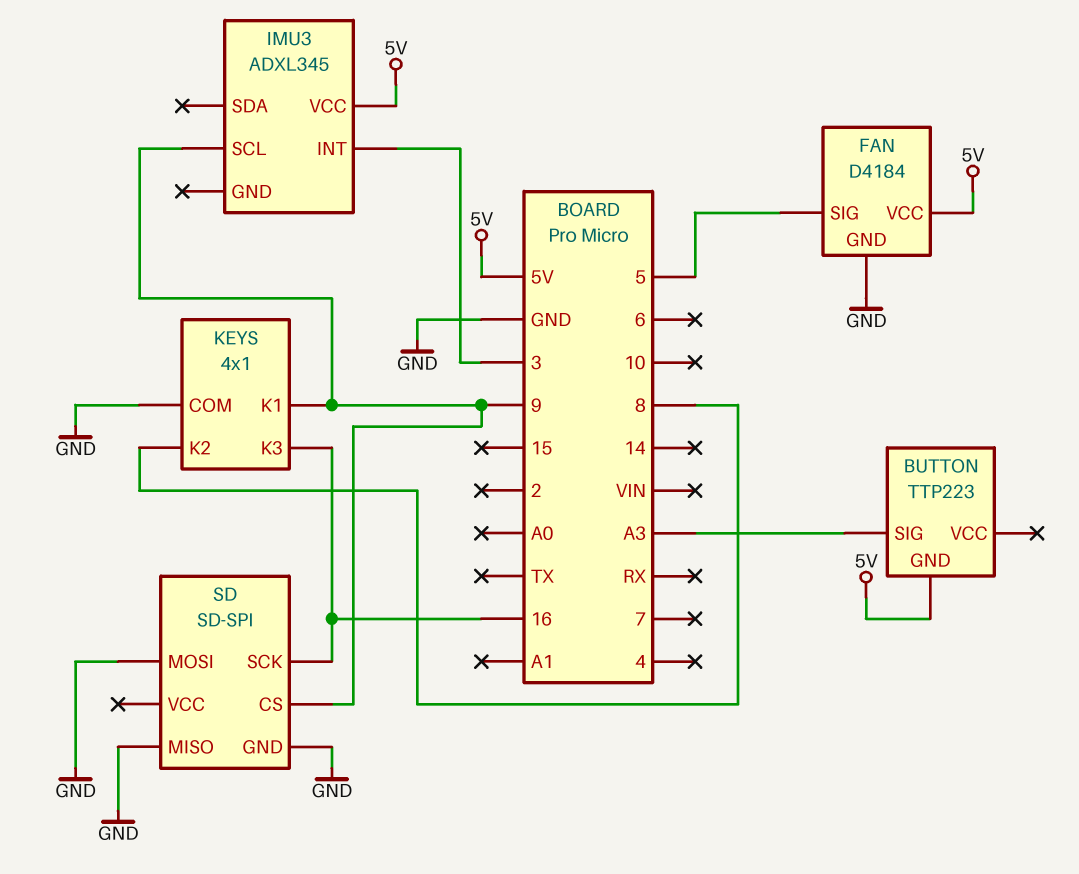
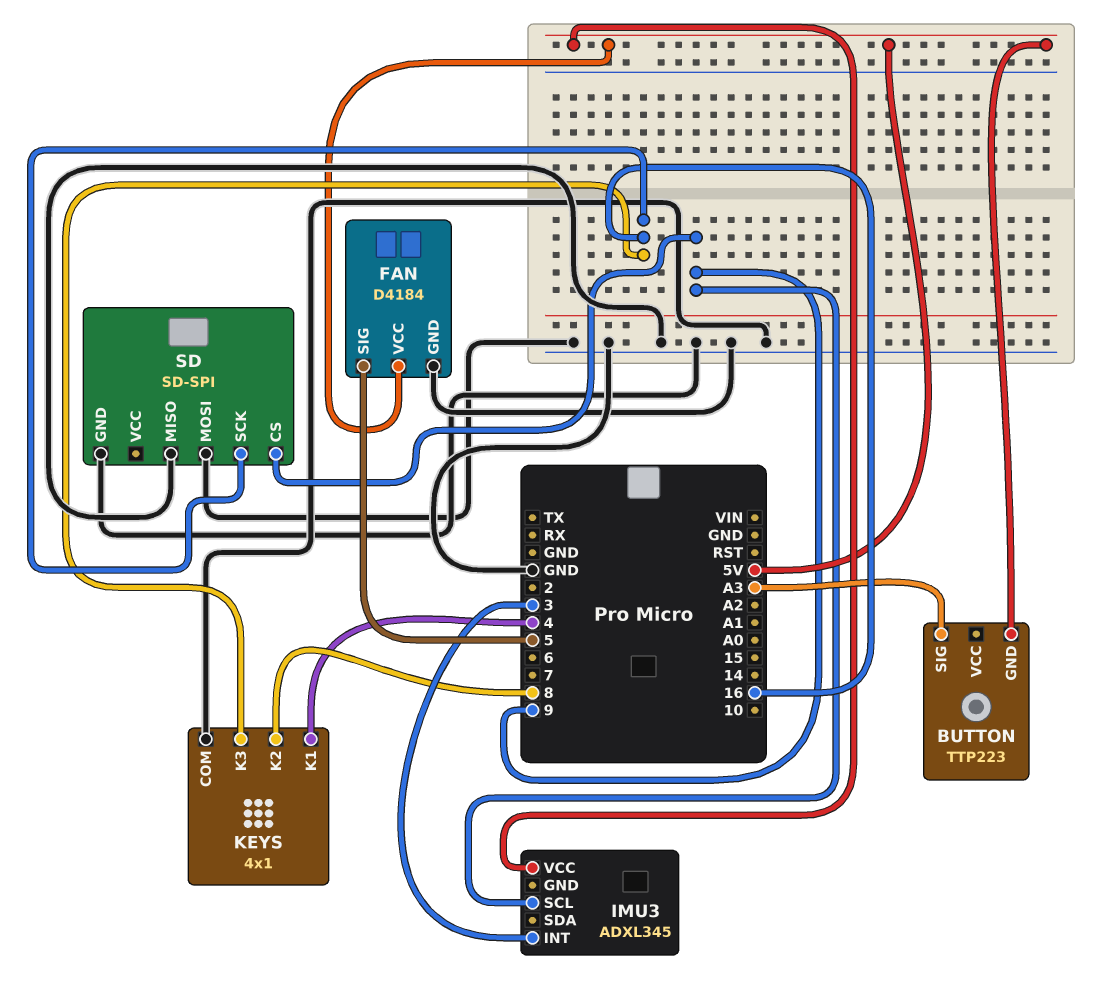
KEYS pin K1: 9 -> 4

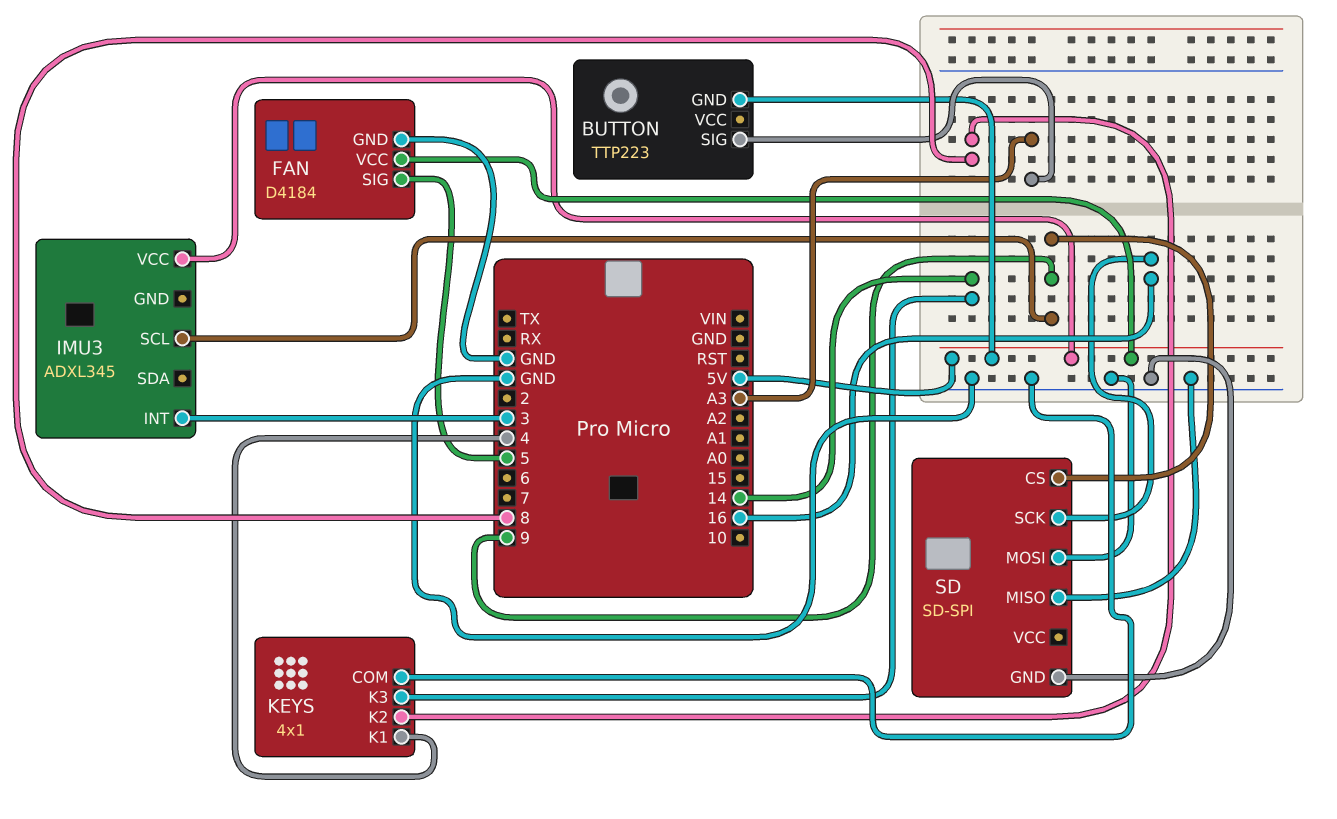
KEYS pin K3: 16 -> 14

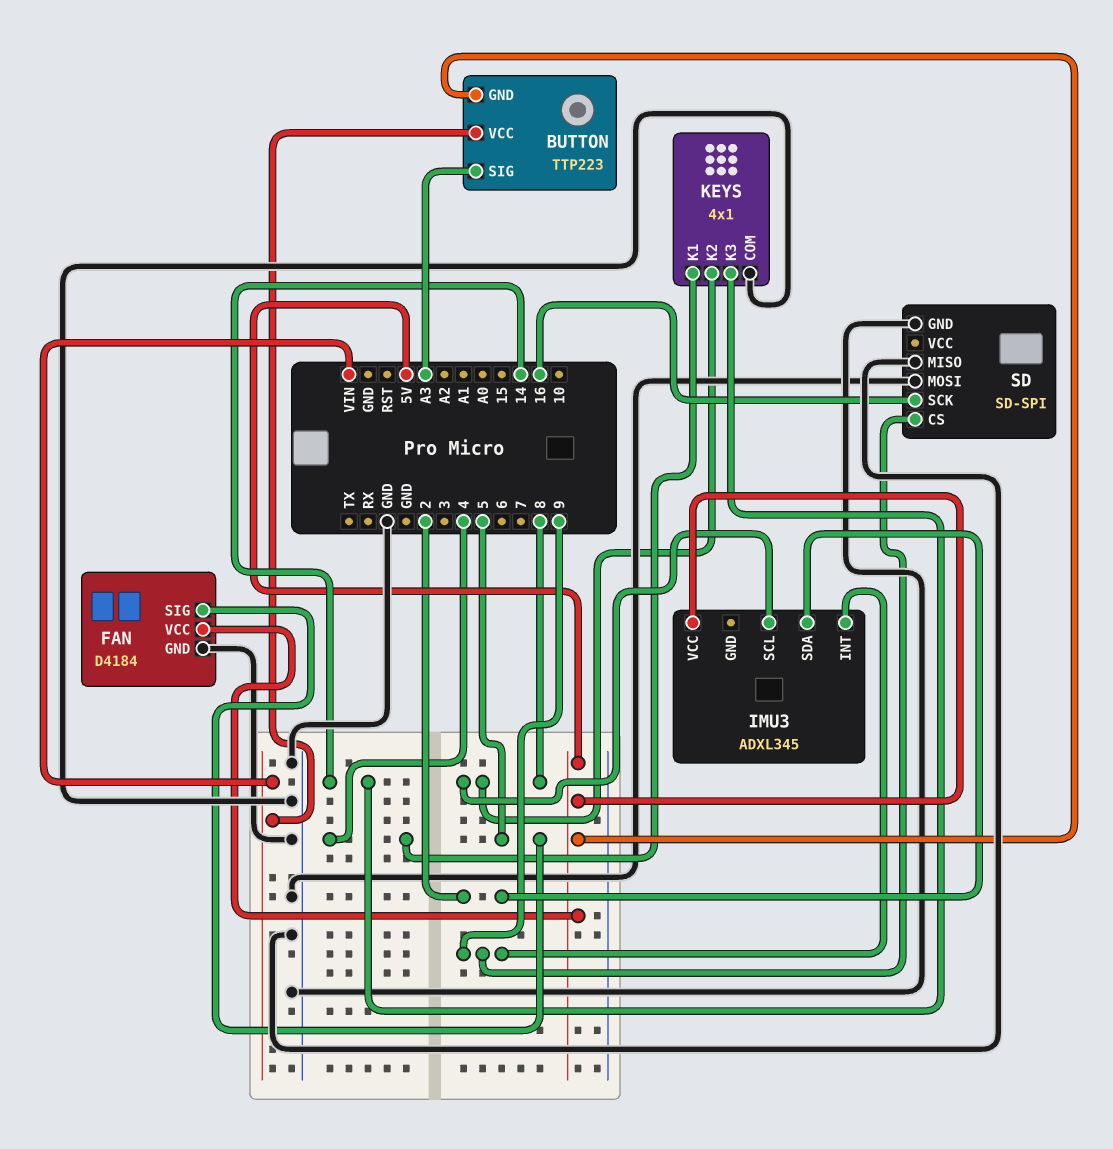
BUTTON pin VCC: none -> VIN
IMU3 pin INT: 3 -> 9
IMU3 pin SCL: 9 -> 8
IMU3 pin SDA: none -> 2

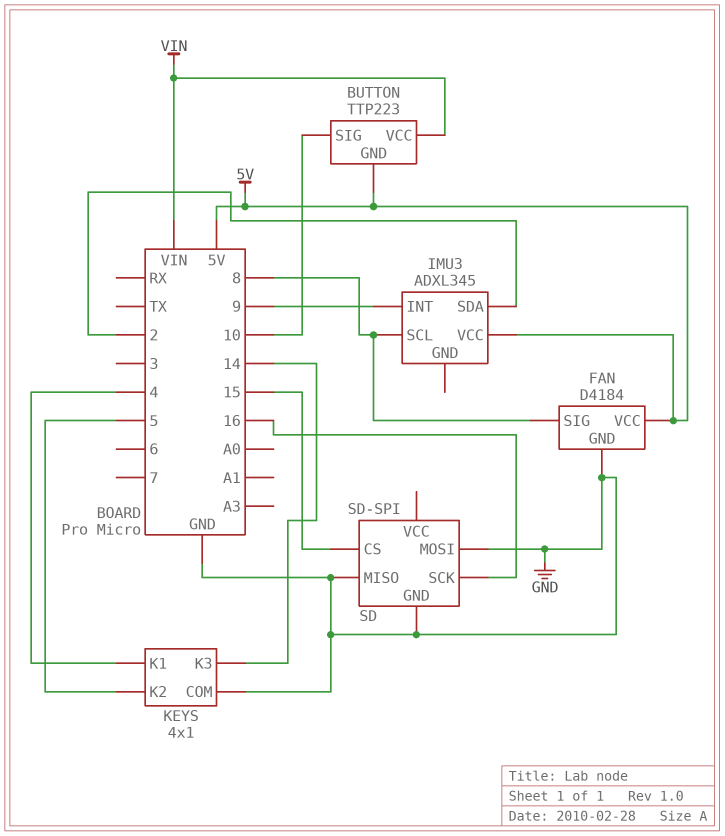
BUTTON pin SIG: A3 -> 10
FAN pin SIG: 5 -> 8
KEYS pin K2: 8 -> 5
SD pin CS: 9 -> 15

